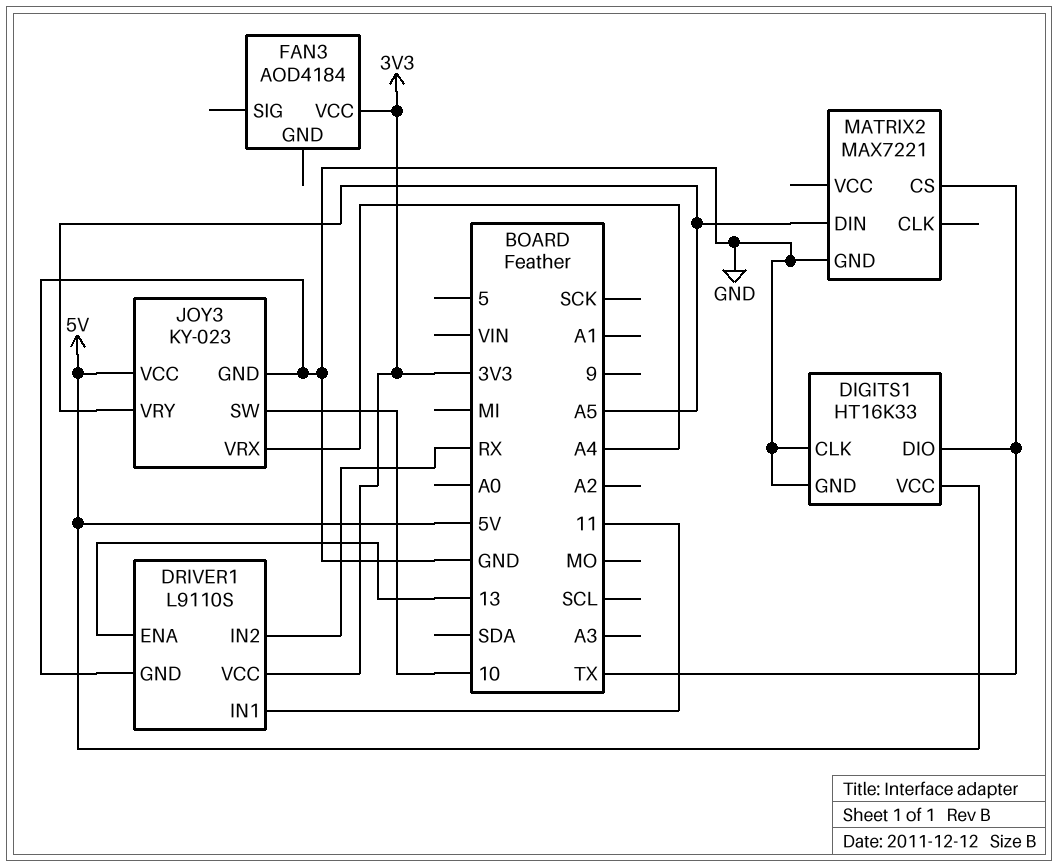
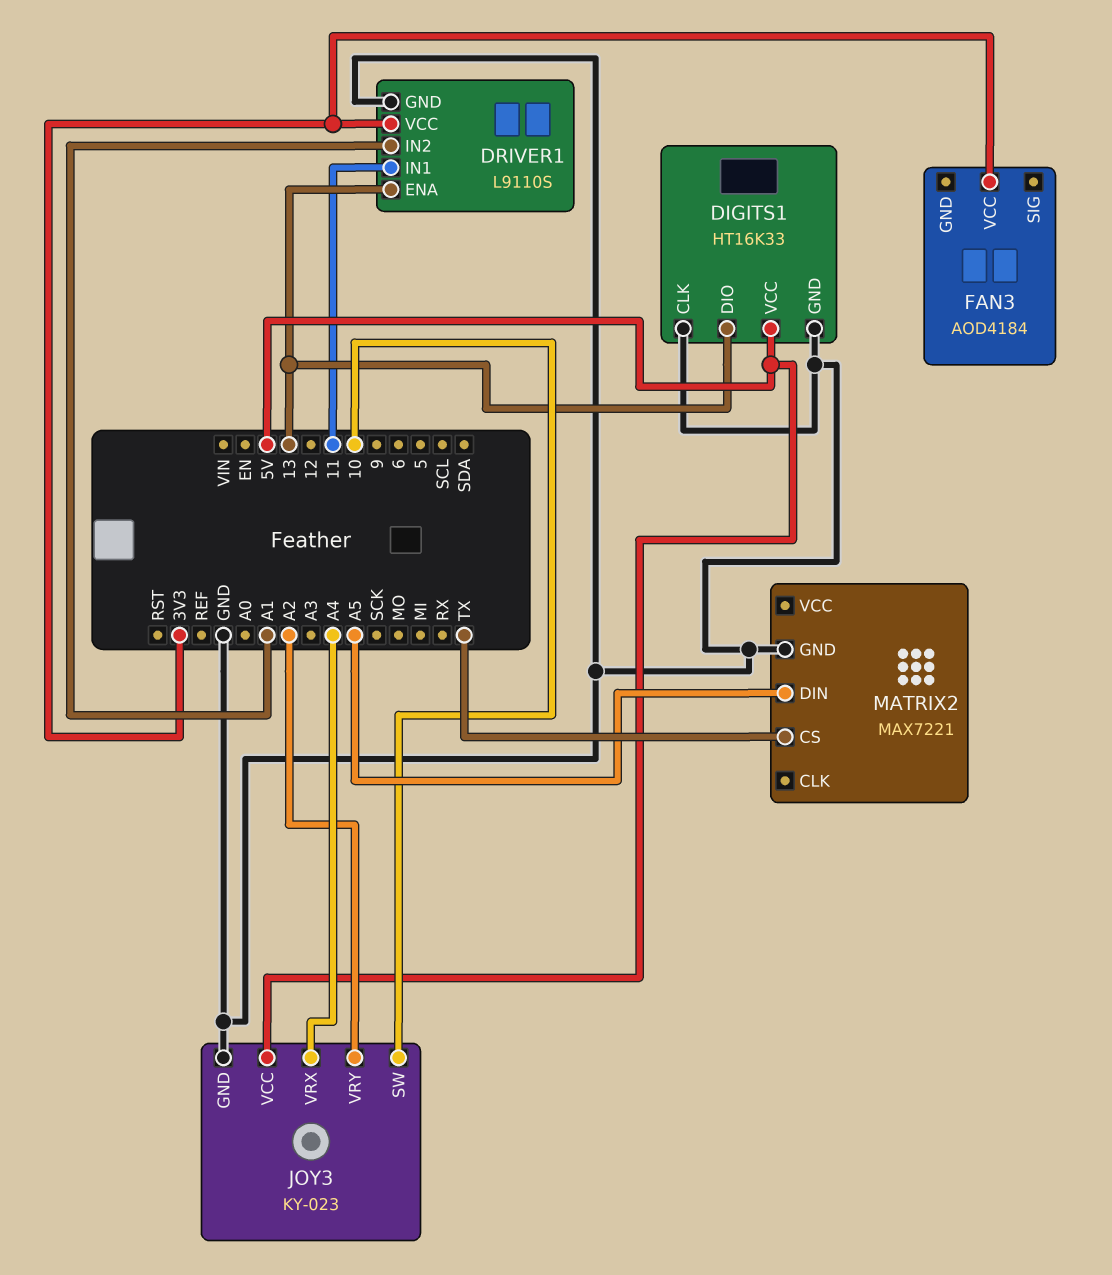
DIGITS1 pin DIO: TX -> 13
DRIVER1 pin IN2: RX -> A1
JOY3 pin VRY: A5 -> A2

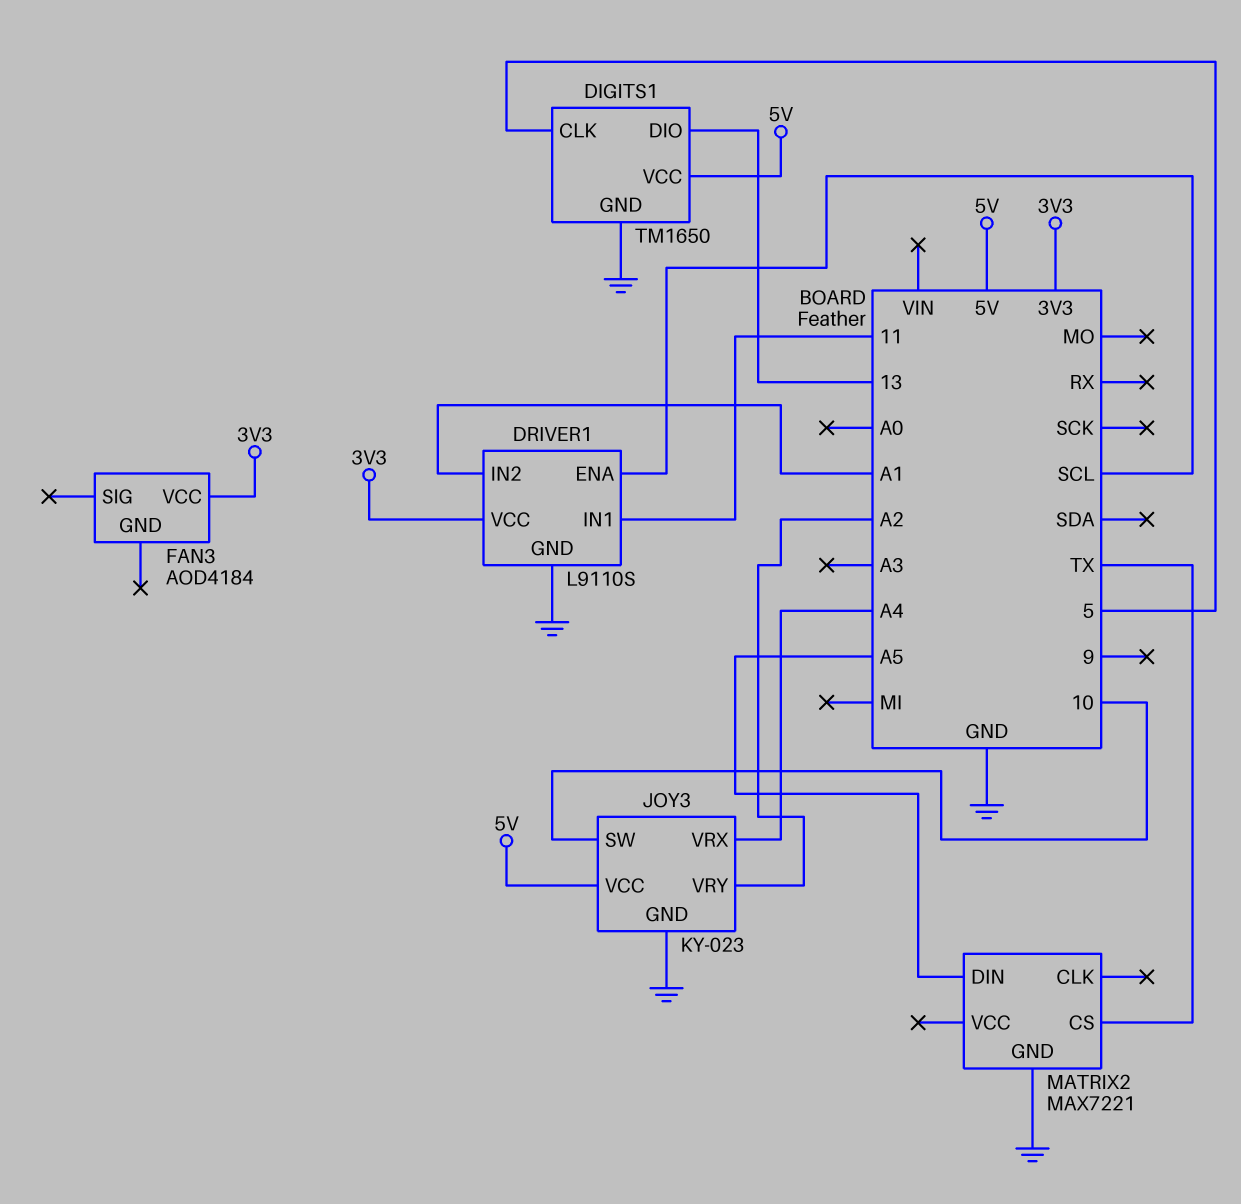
DIGITS1: HT16K33 -> TM1650
DIGITS1 pin CLK: GND -> 5
DRIVER1 pin ENA: 13 -> SCL

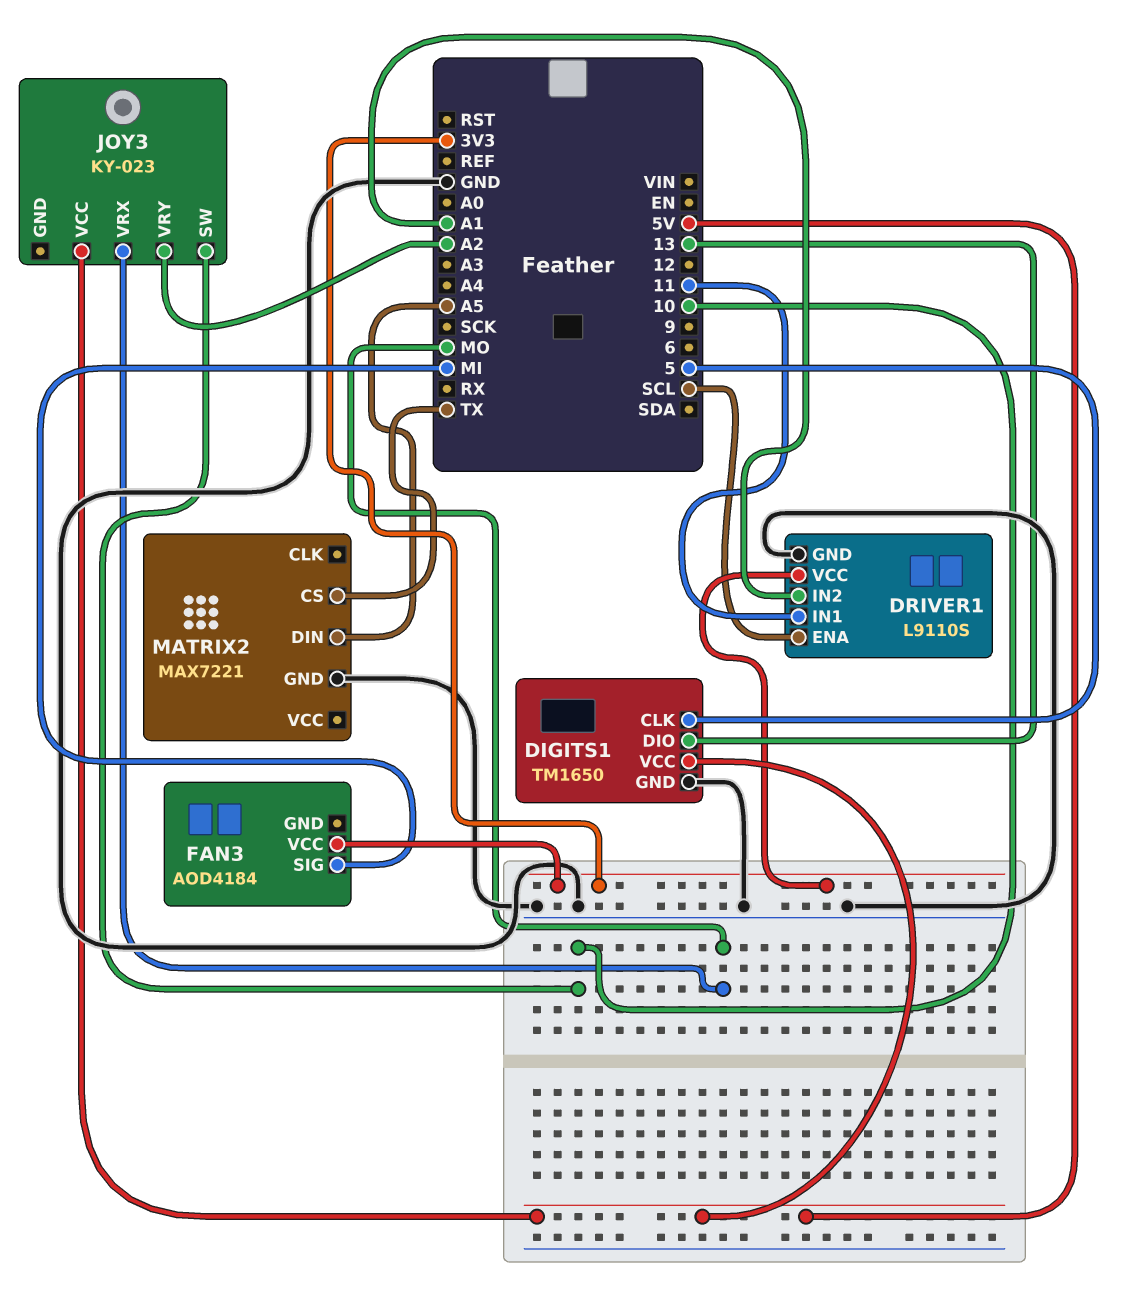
FAN3 pin SIG: none -> MI
JOY3 pin GND: GND -> none
JOY3 pin VRX: A4 -> MO

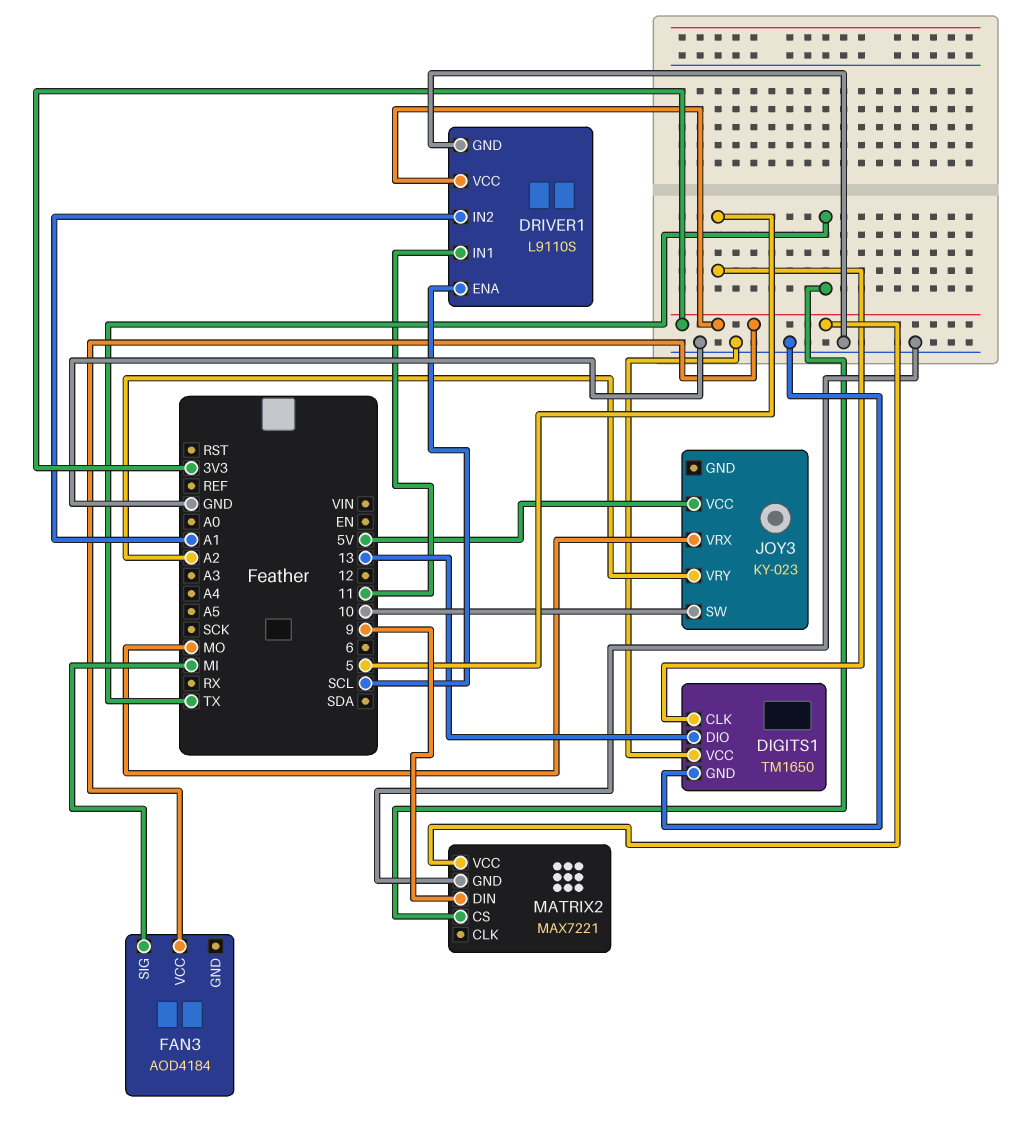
DIGITS1 pin VCC: 5V -> GND
MATRIX2 pin DIN: A5 -> 9
MATRIX2 pin VCC: none -> 3V3

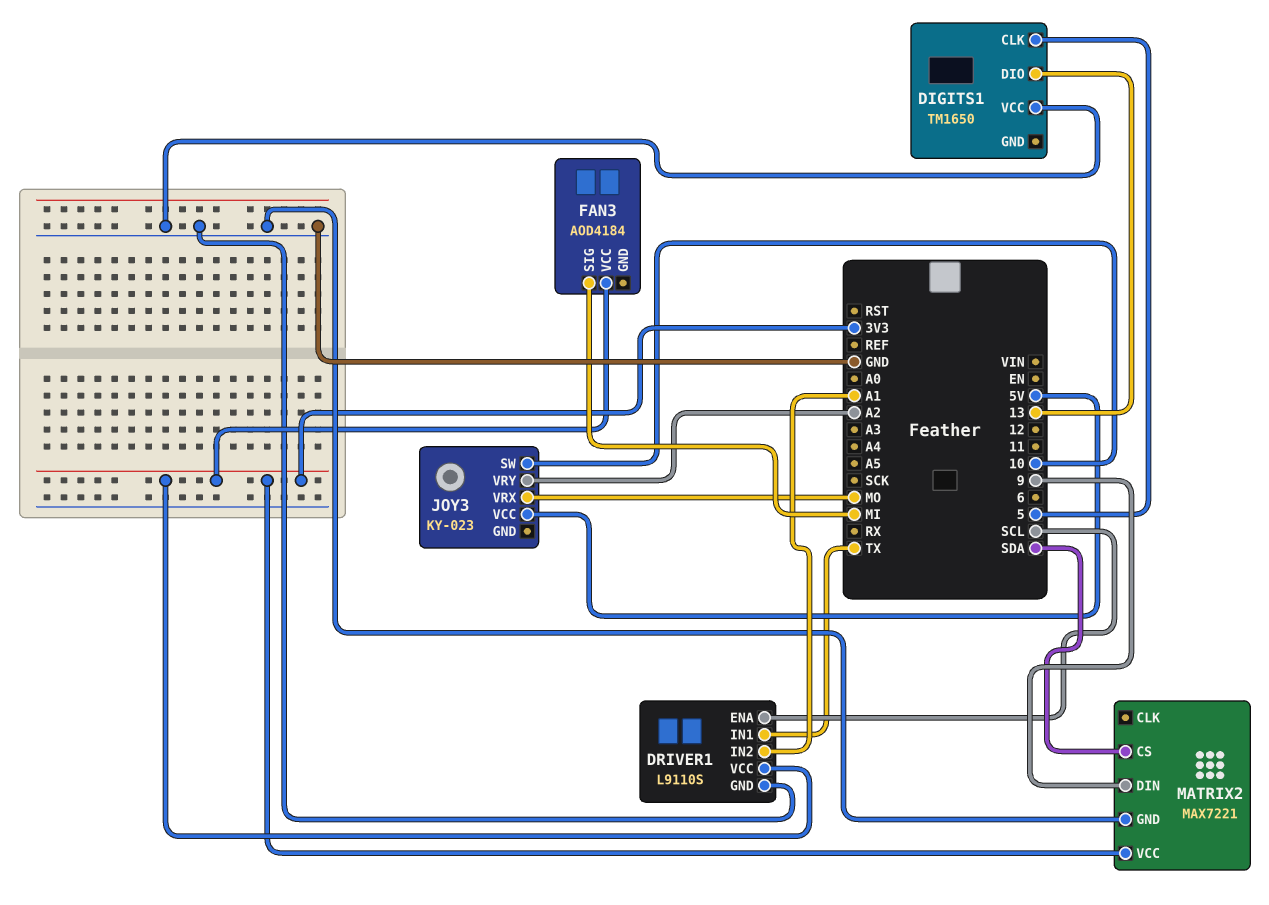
DIGITS1 pin GND: GND -> none
DRIVER1 pin IN1: 11 -> TX
MATRIX2 pin CS: TX -> SDA

